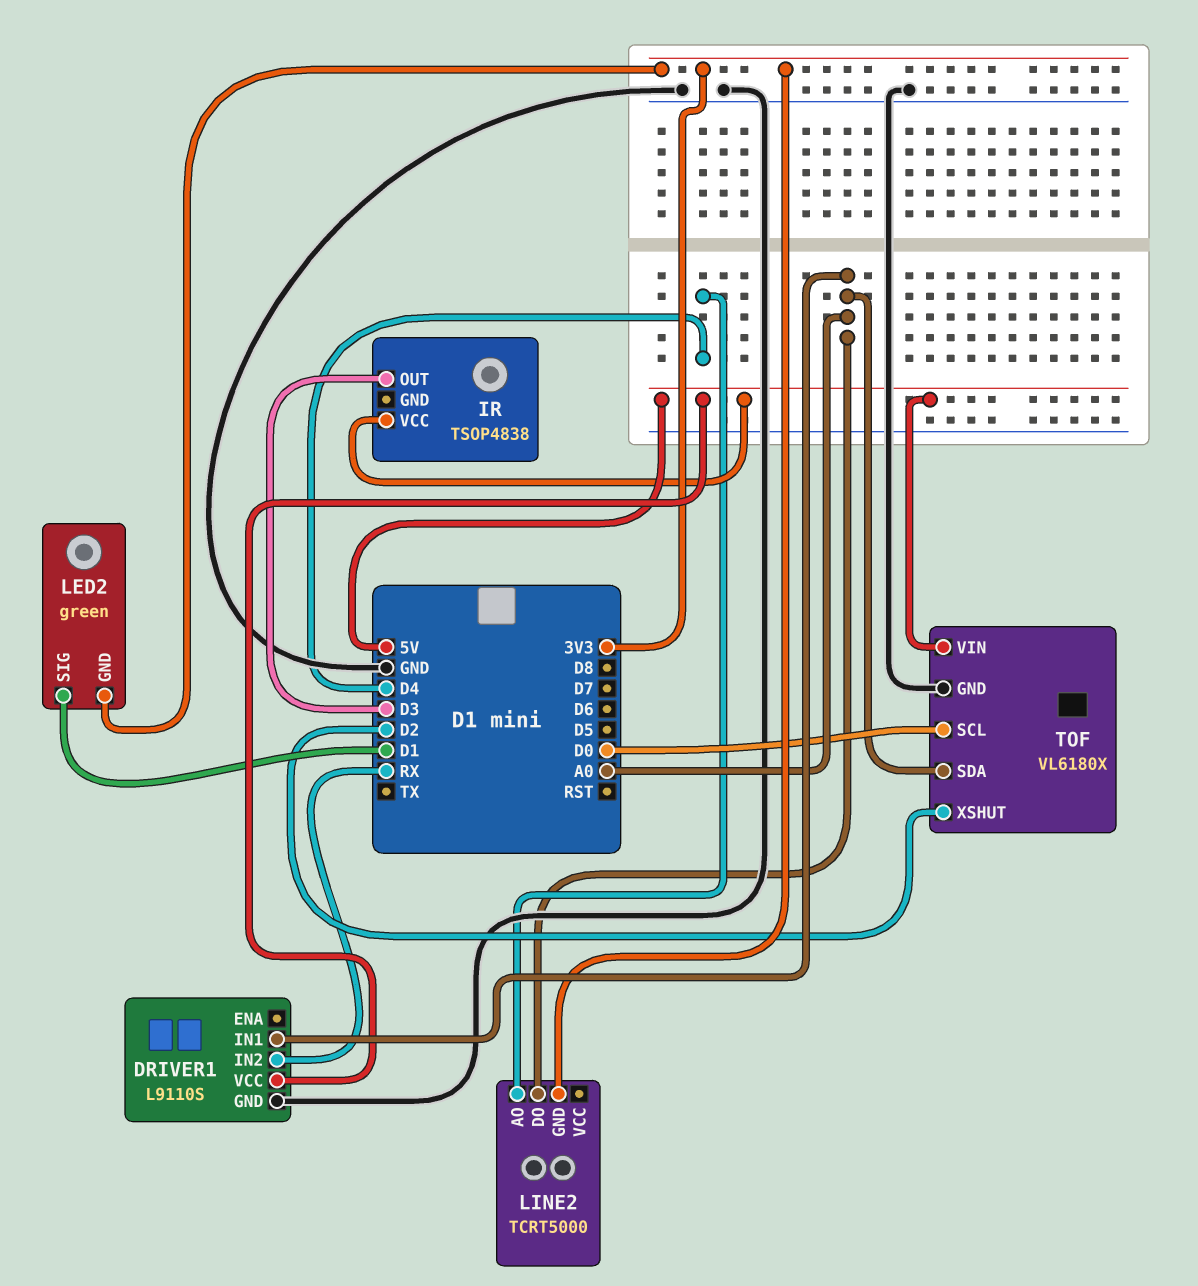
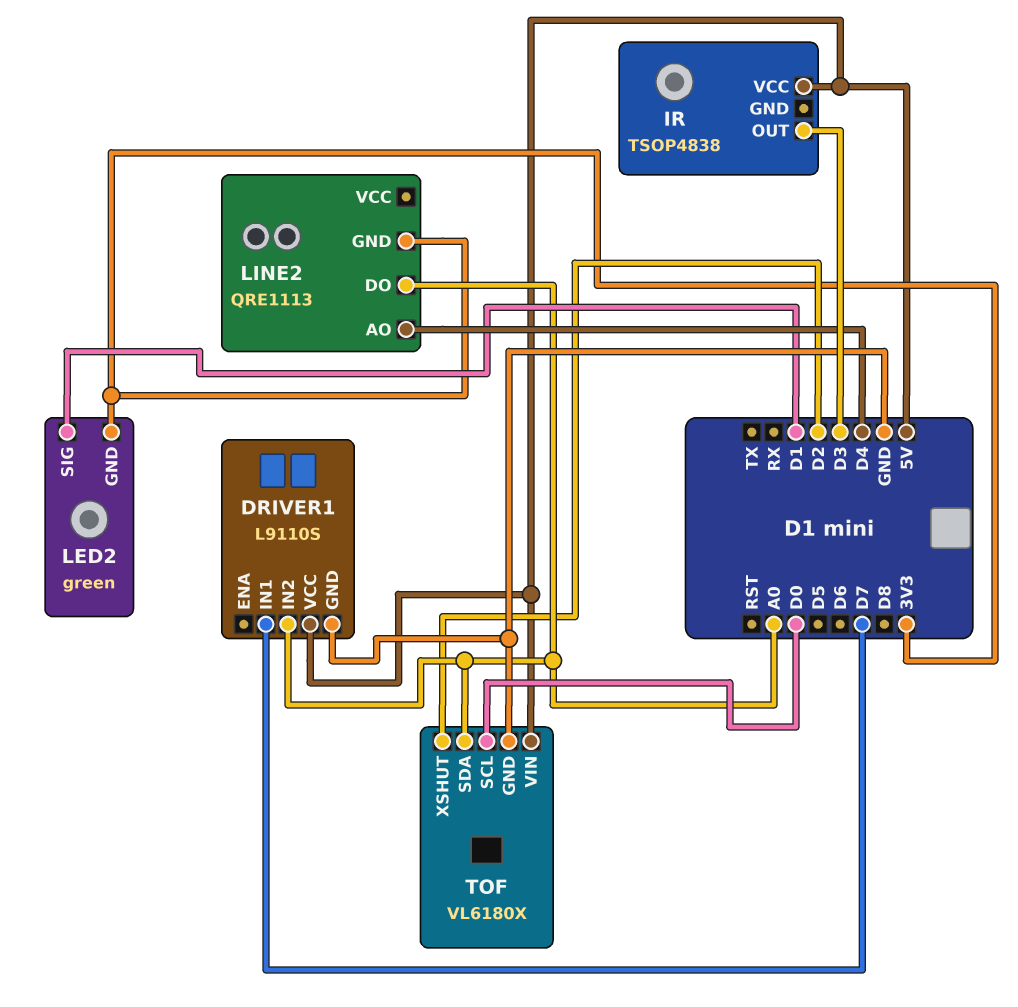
DRIVER1 pin IN1: A0 -> D7
DRIVER1 pin IN2: RX -> A0
LINE2: TCRT5000 -> QRE1113

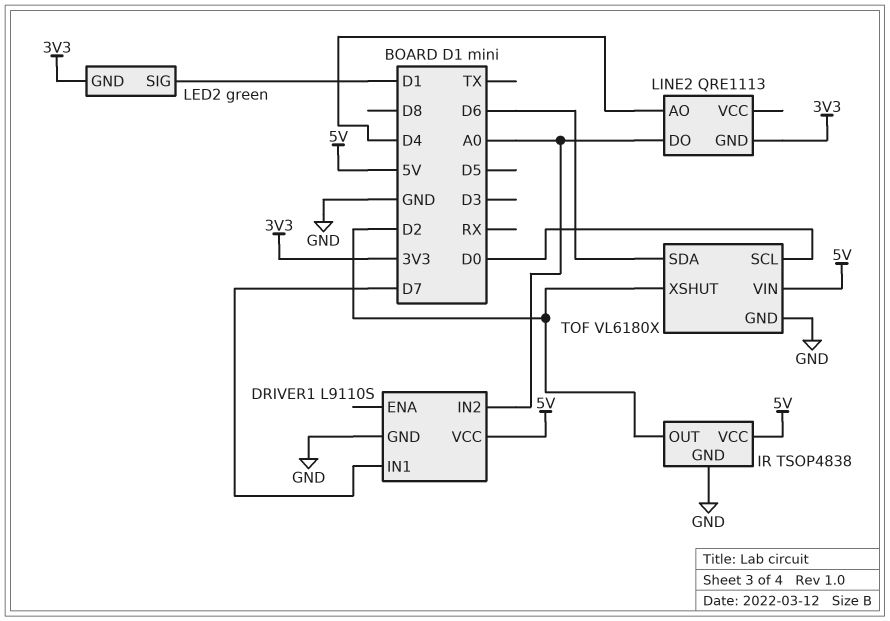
IR pin GND: none -> GND
IR pin OUT: D3 -> D2
TOF pin SDA: A0 -> D6

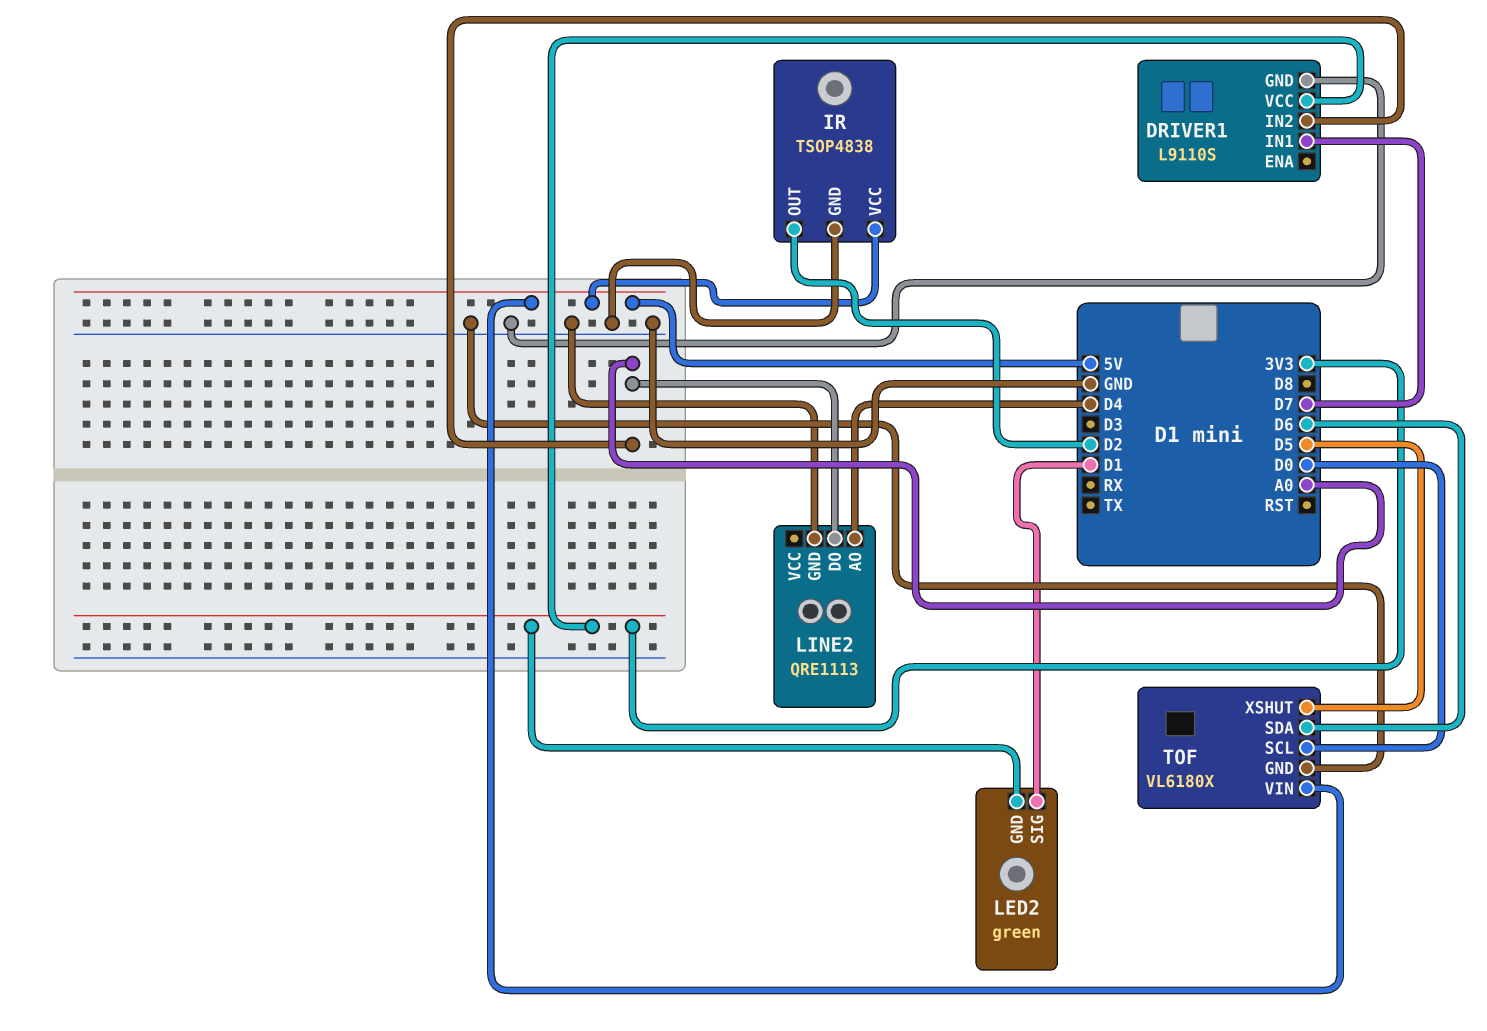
DRIVER1 pin VCC: 5V -> 3V3
LINE2 pin GND: 3V3 -> GND
TOF pin XSHUT: D2 -> D5

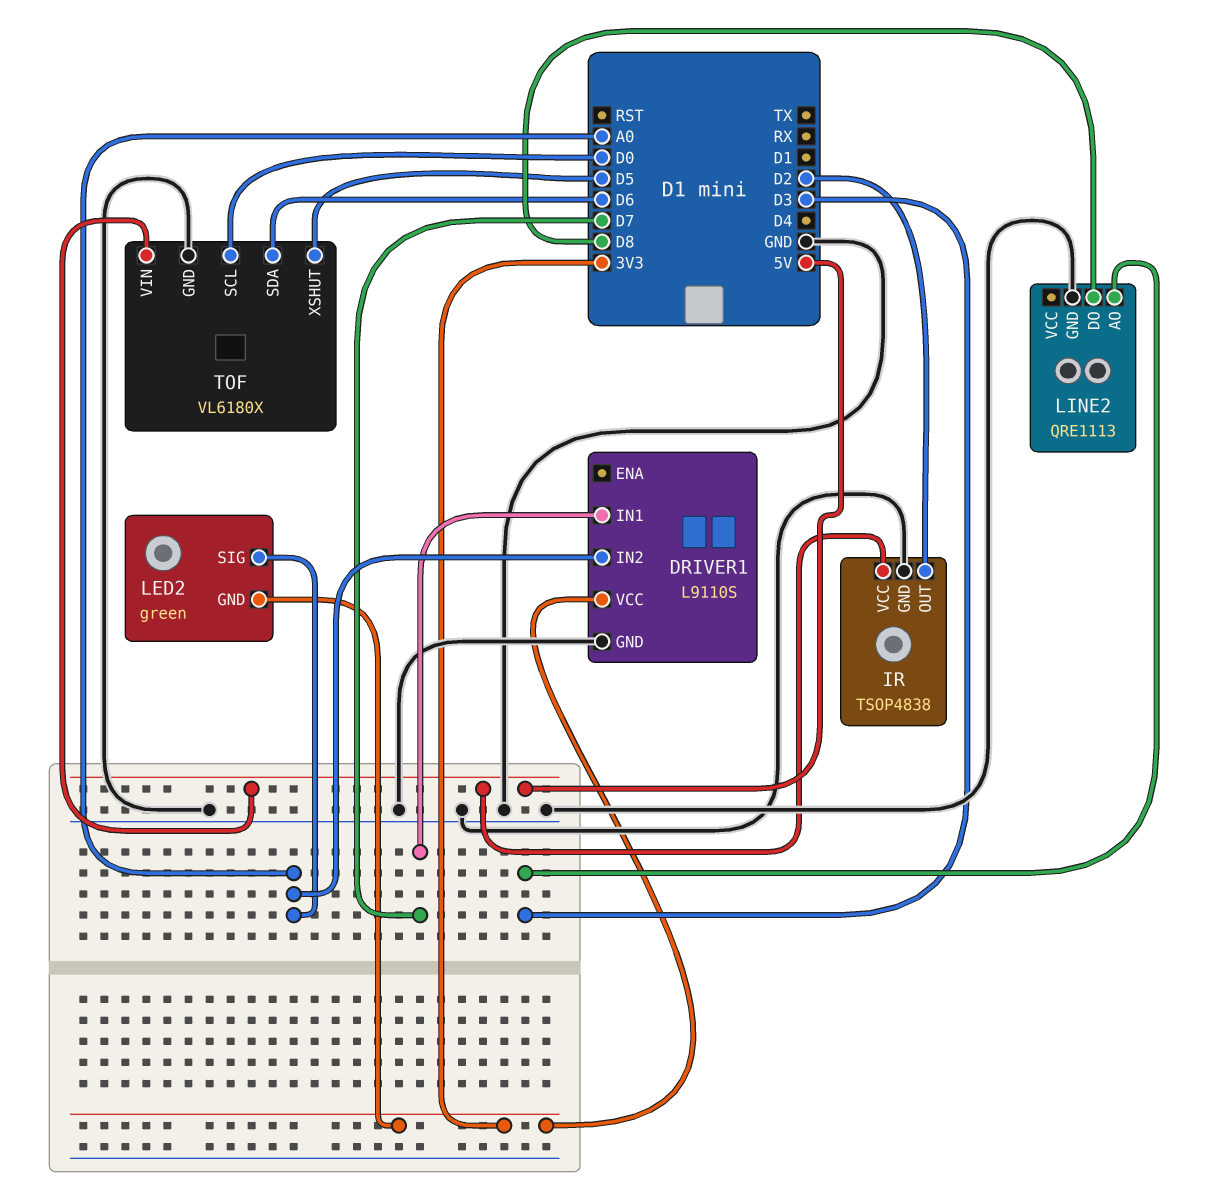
LED2 pin SIG: D1 -> A0
LINE2 pin AO: D4 -> D3
LINE2 pin DO: A0 -> D8

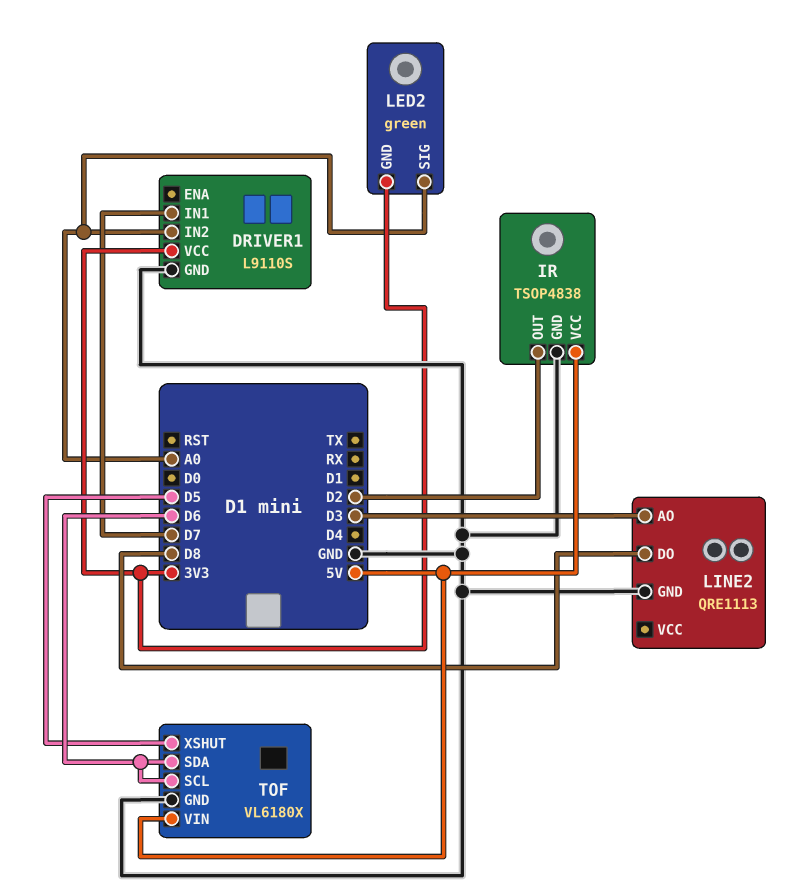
TOF pin SCL: D0 -> D6

